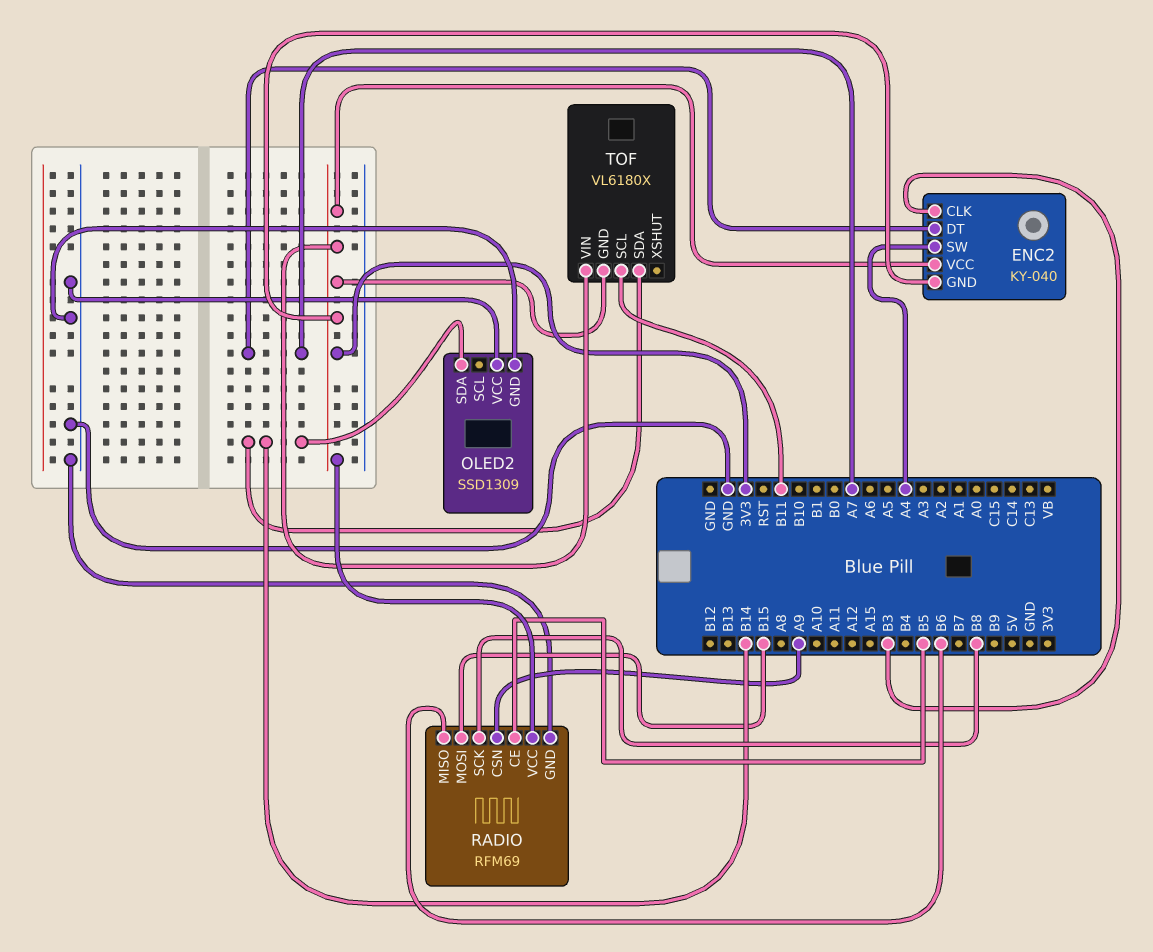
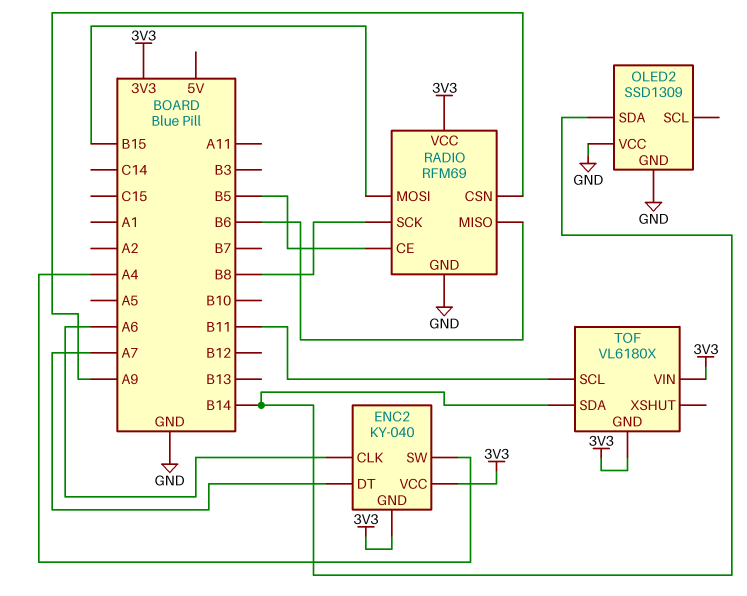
ENC2 pin CLK: B3 -> A6

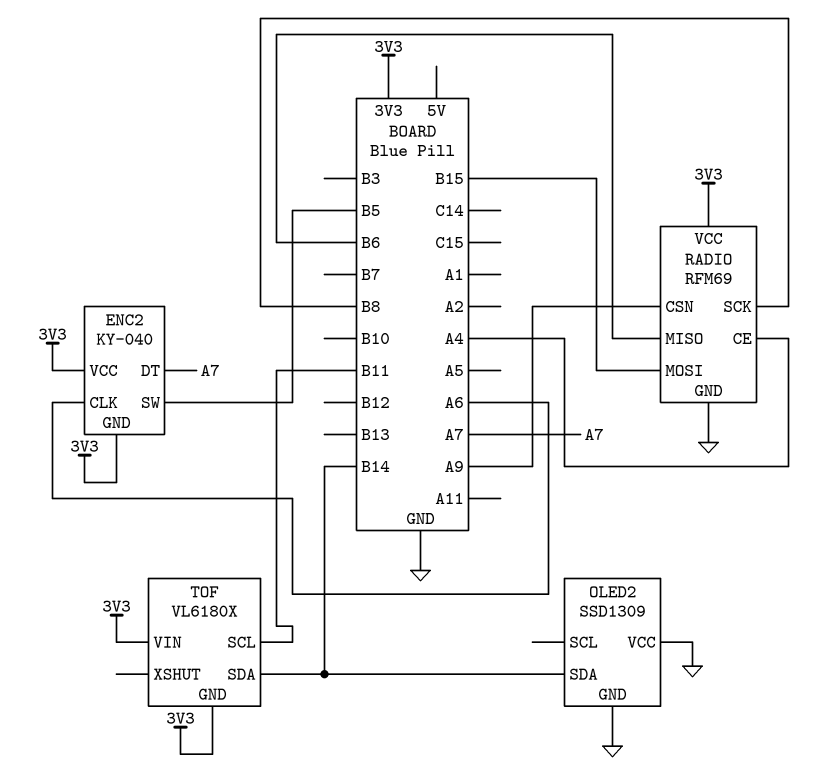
ENC2 pin SW: A4 -> B5
RADIO pin CE: B5 -> A4

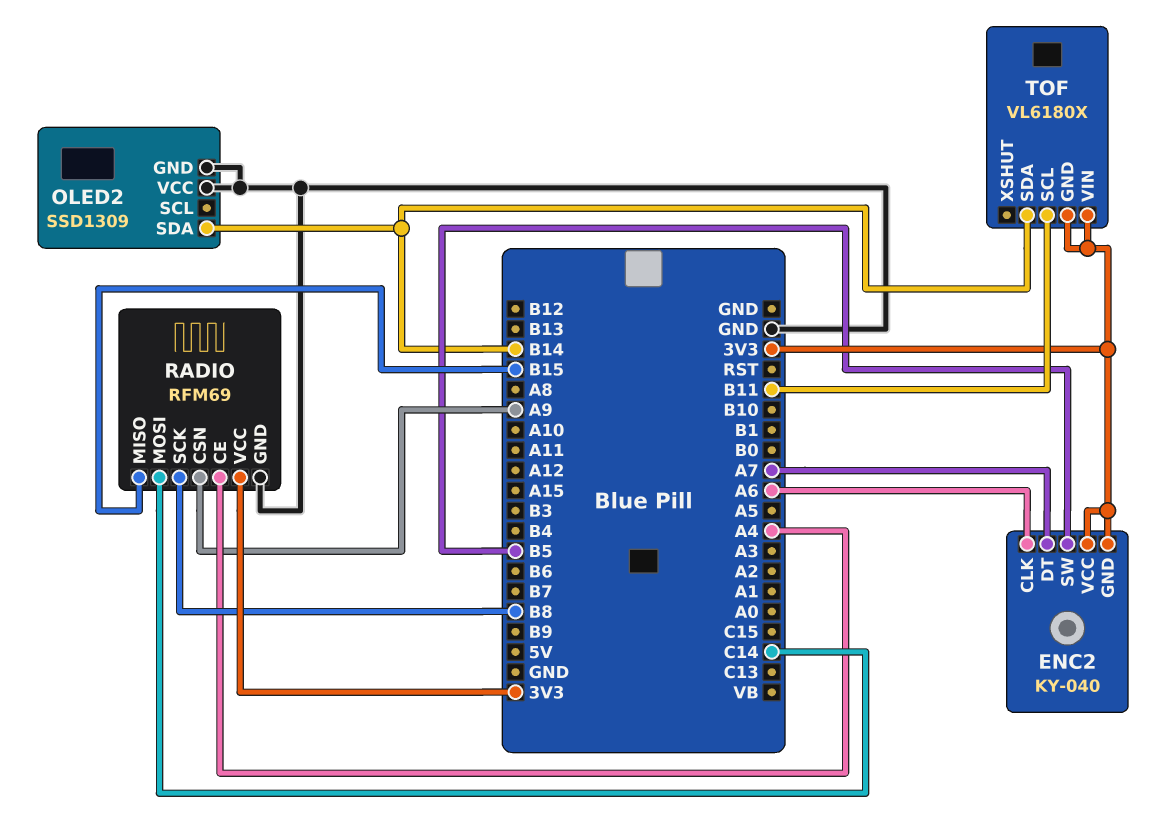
RADIO pin MISO: B6 -> B15
RADIO pin MOSI: B15 -> C14

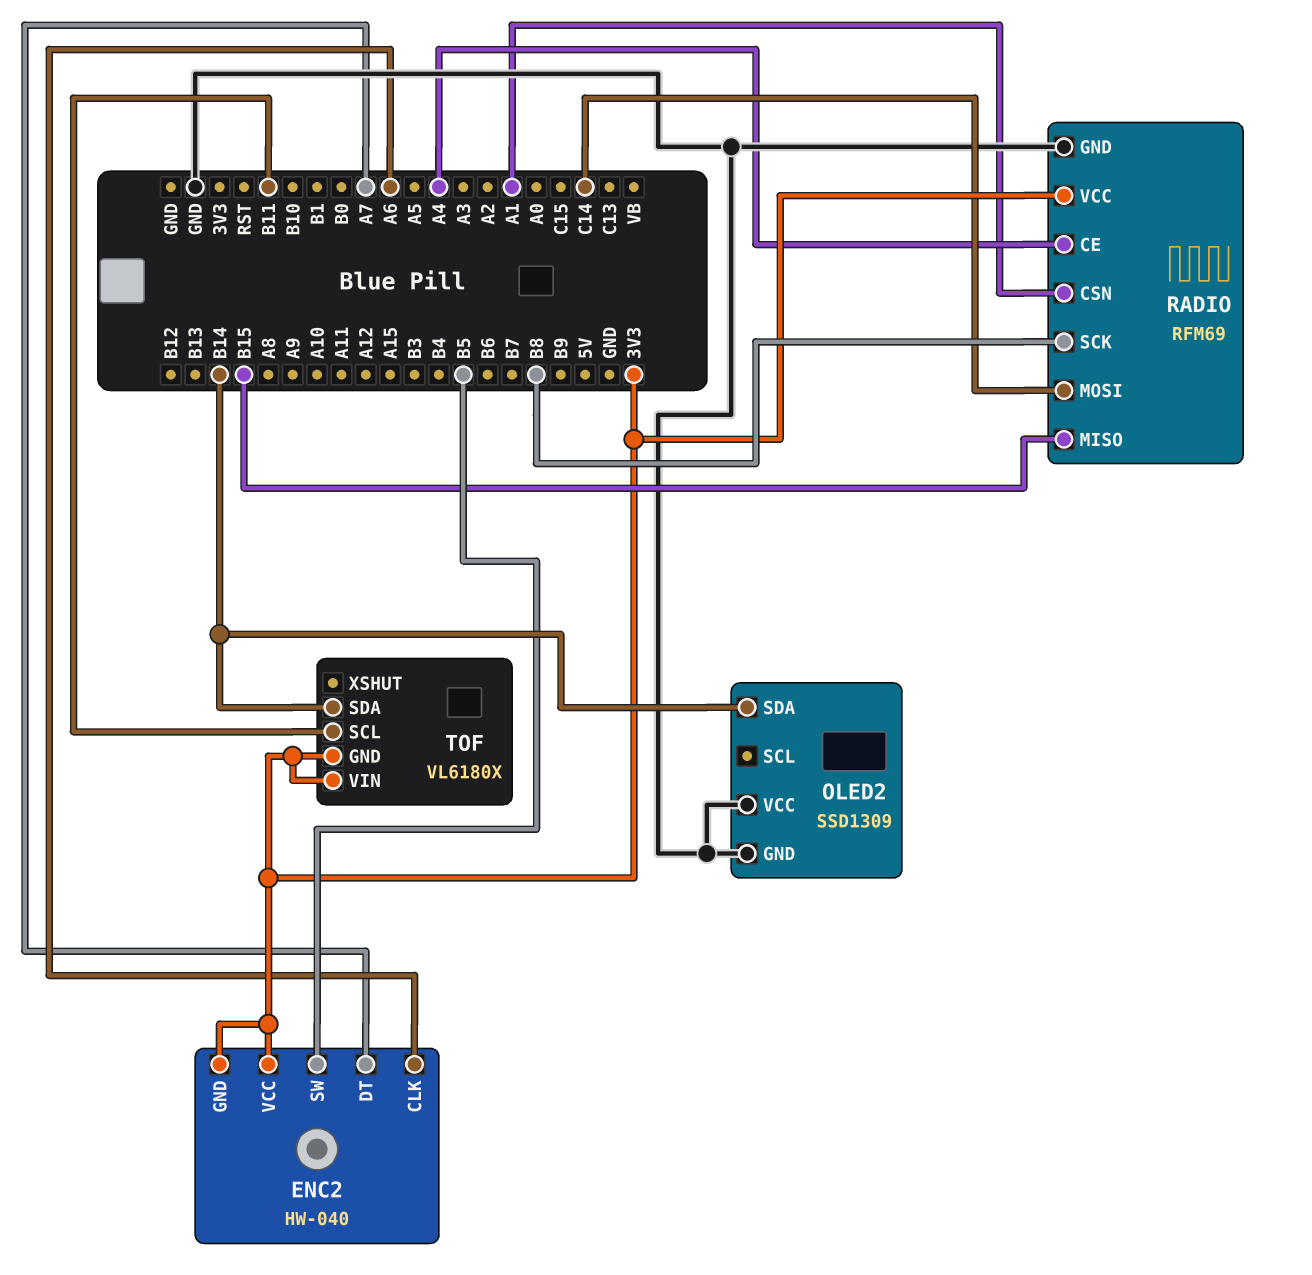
ENC2: KY-040 -> HW-040
RADIO pin CSN: A9 -> A1

